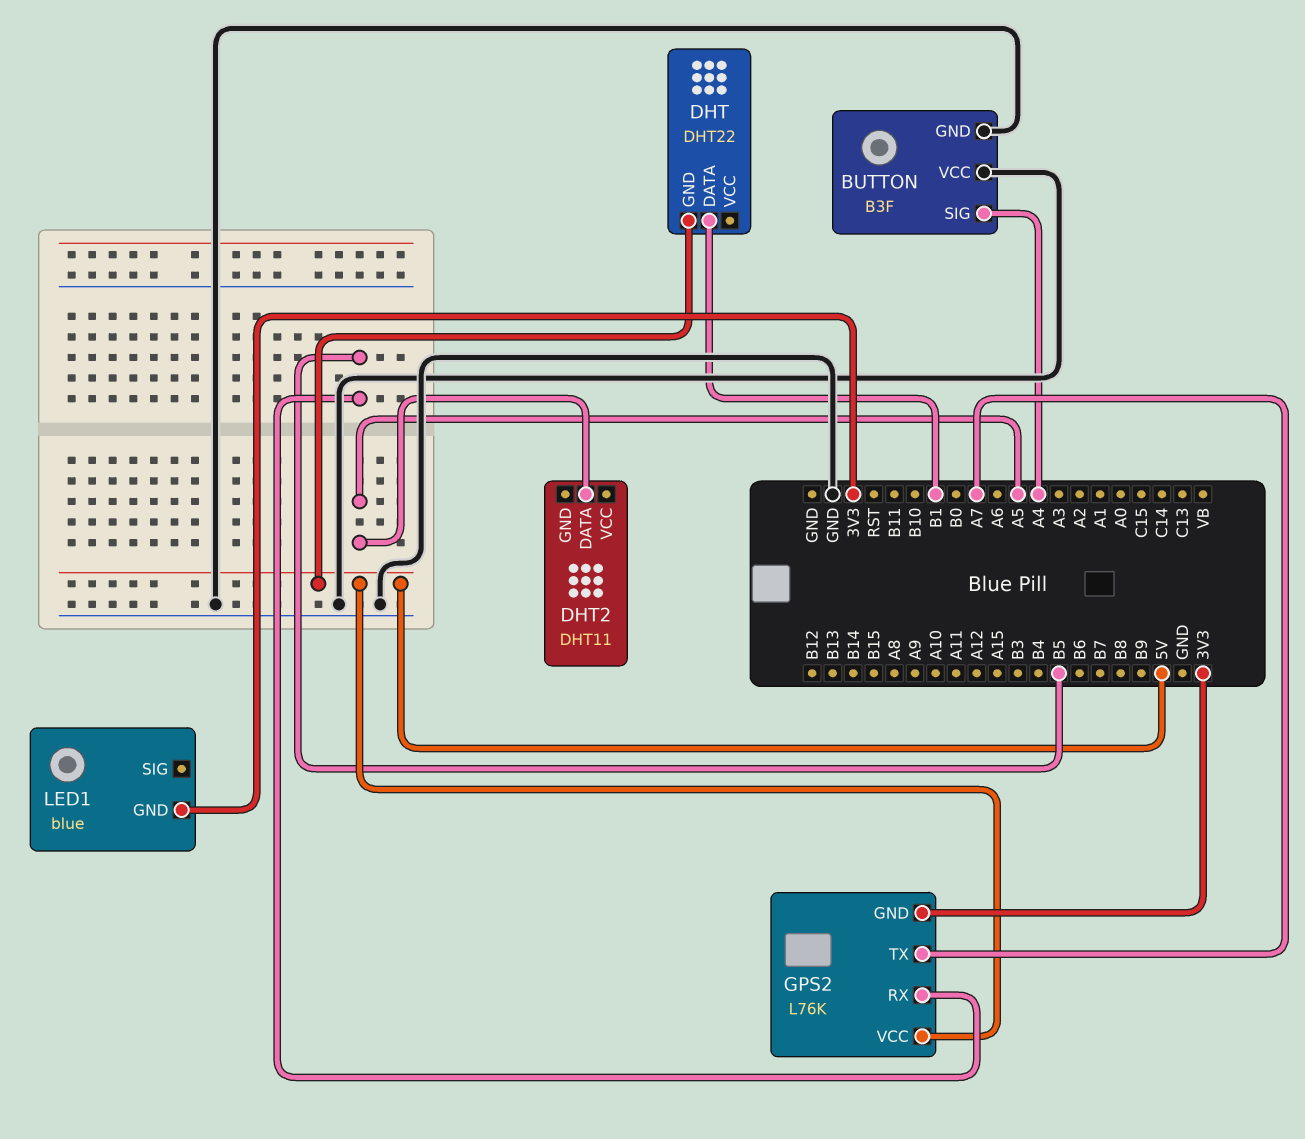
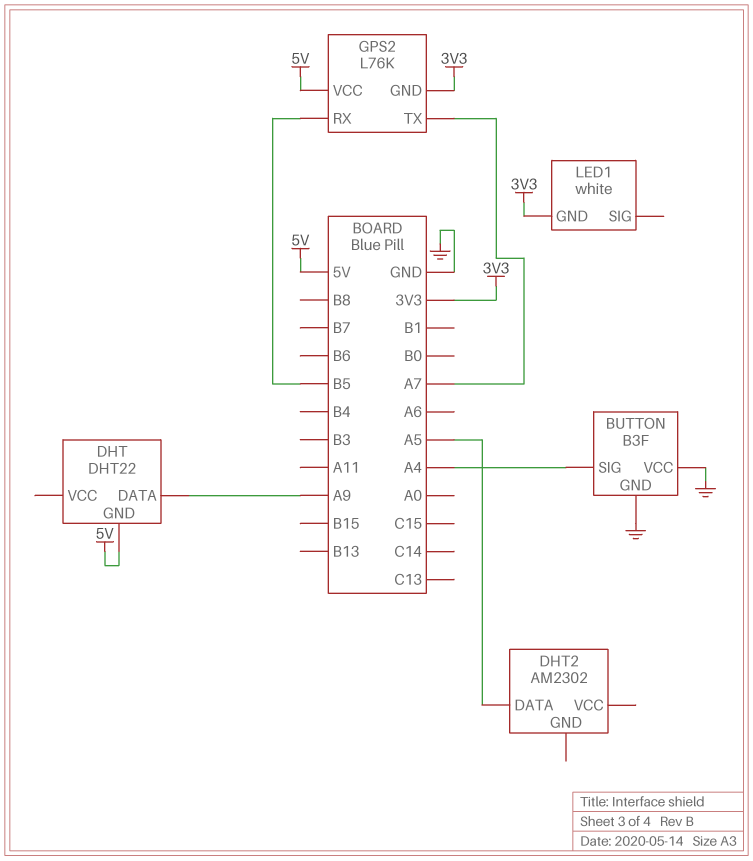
DHT pin DATA: B1 -> A9
DHT2: DHT11 -> AM2302
LED1: blue -> white

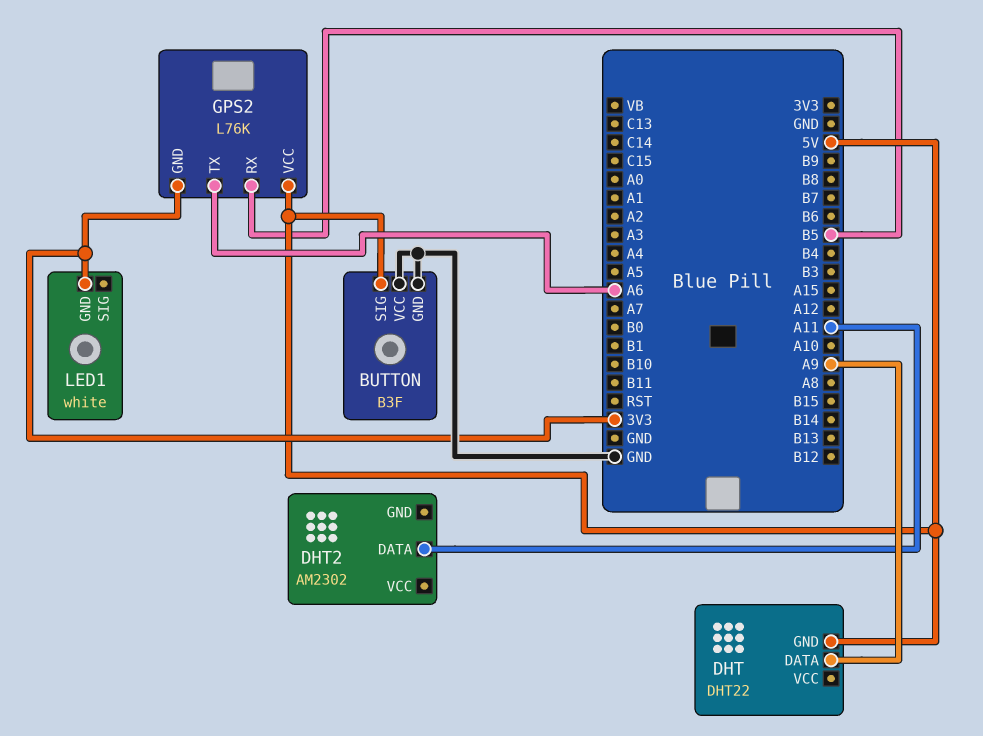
BUTTON pin SIG: A4 -> 5V
DHT2 pin DATA: A5 -> A11
GPS2 pin TX: A7 -> A6

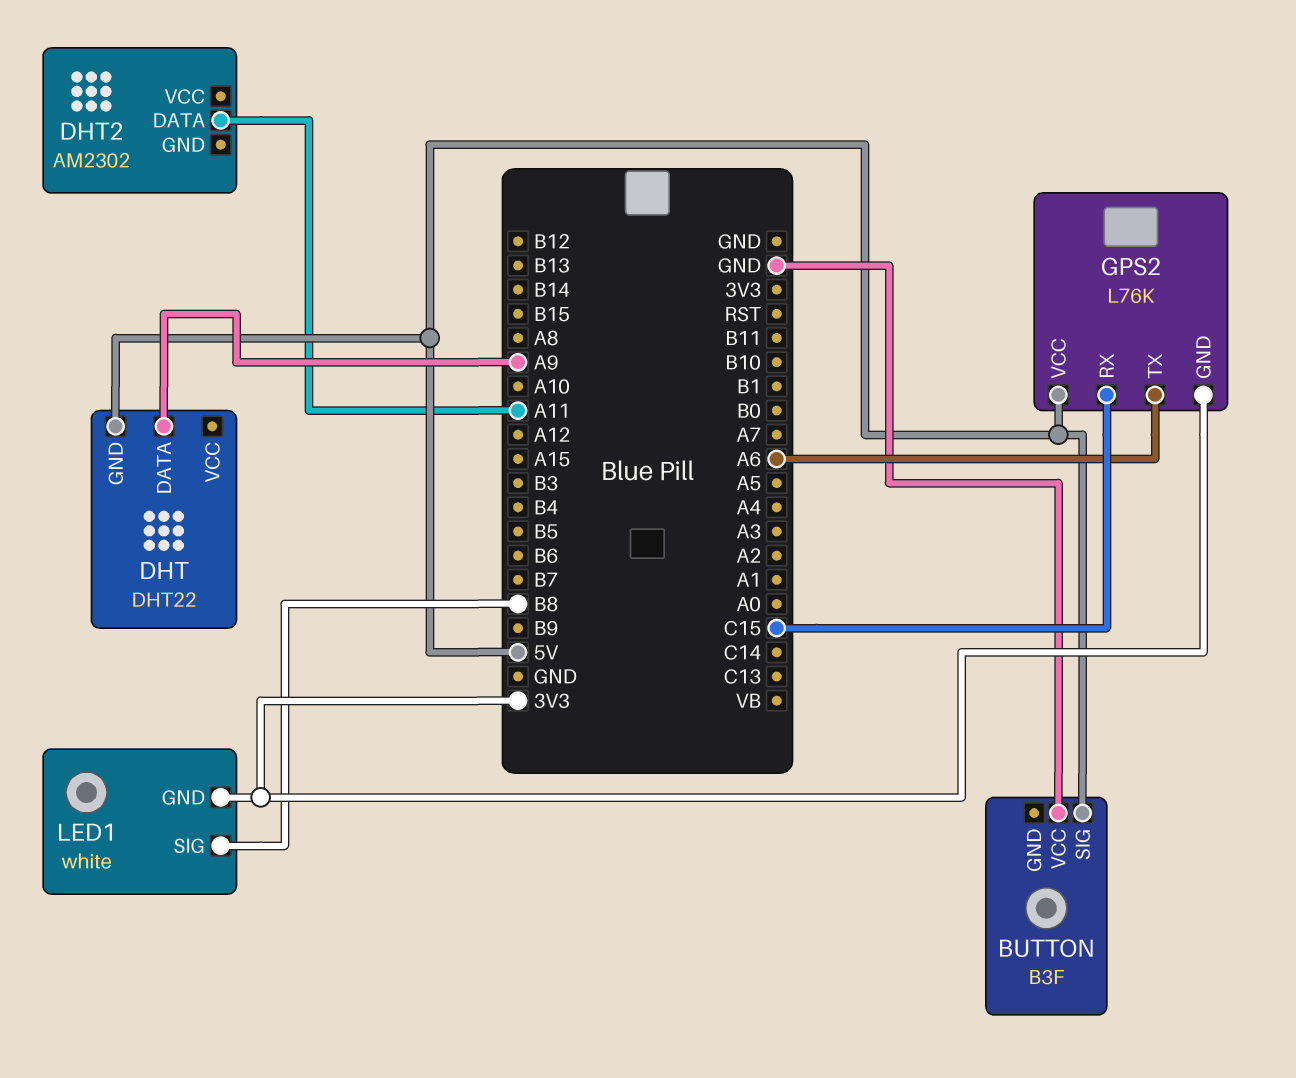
BUTTON pin GND: GND -> none
GPS2 pin RX: B5 -> C15
LED1 pin SIG: none -> B8

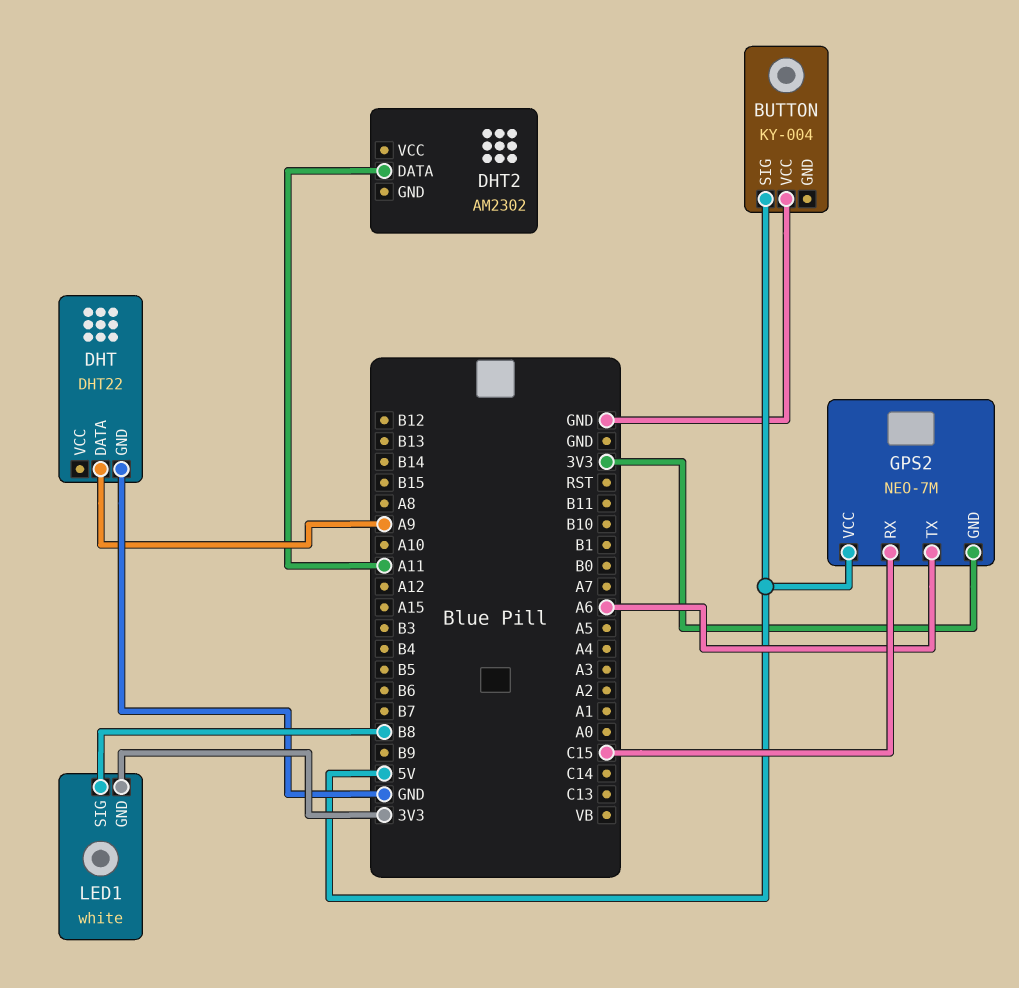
BUTTON: B3F -> KY-004
DHT pin GND: 5V -> GND
GPS2: L76K -> NEO-7M

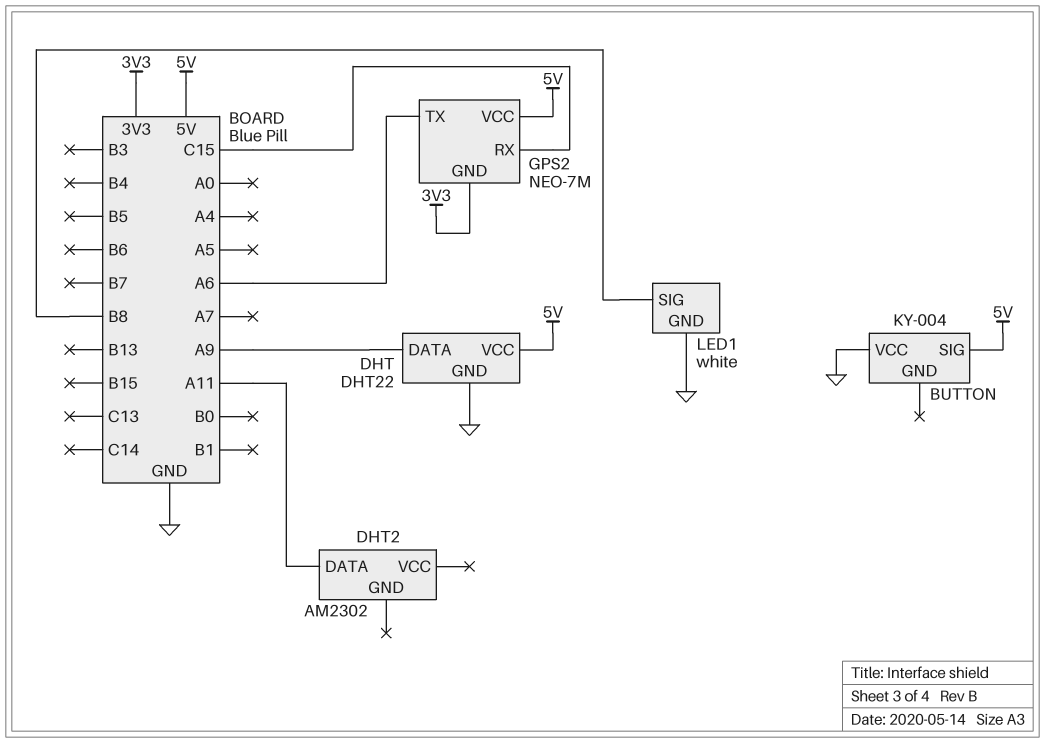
DHT pin VCC: none -> 5V
LED1 pin GND: 3V3 -> GND

